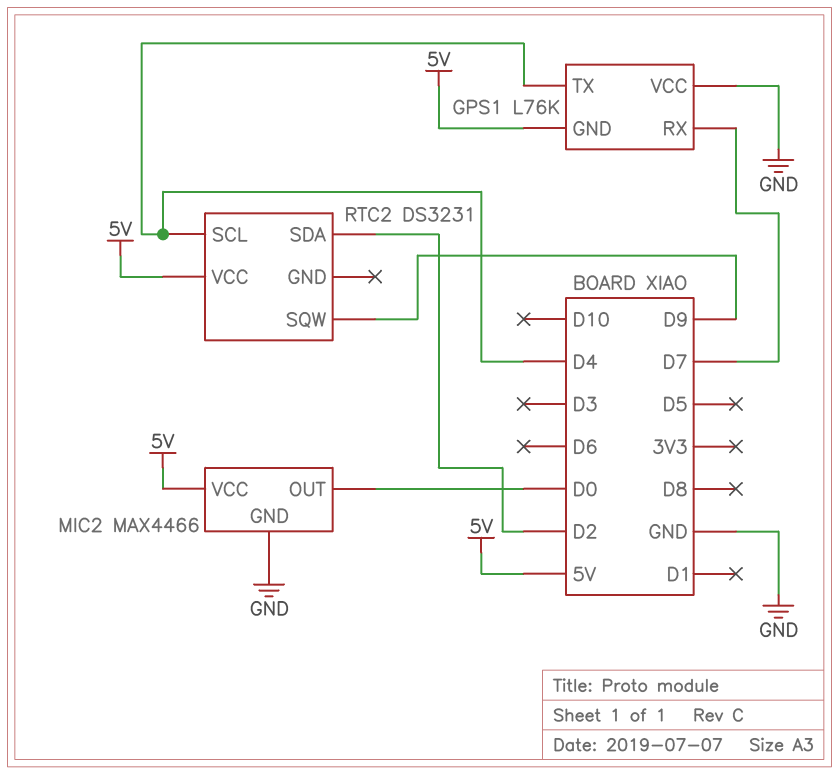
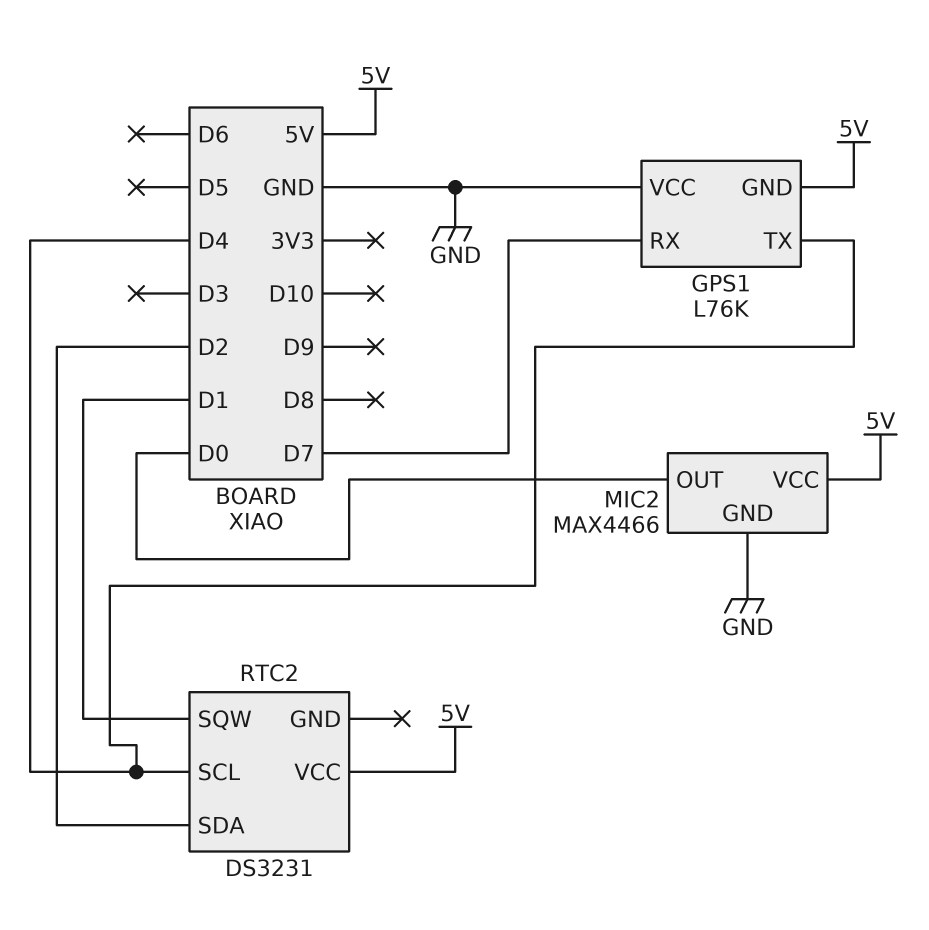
RTC2 pin SQW: D9 -> D1

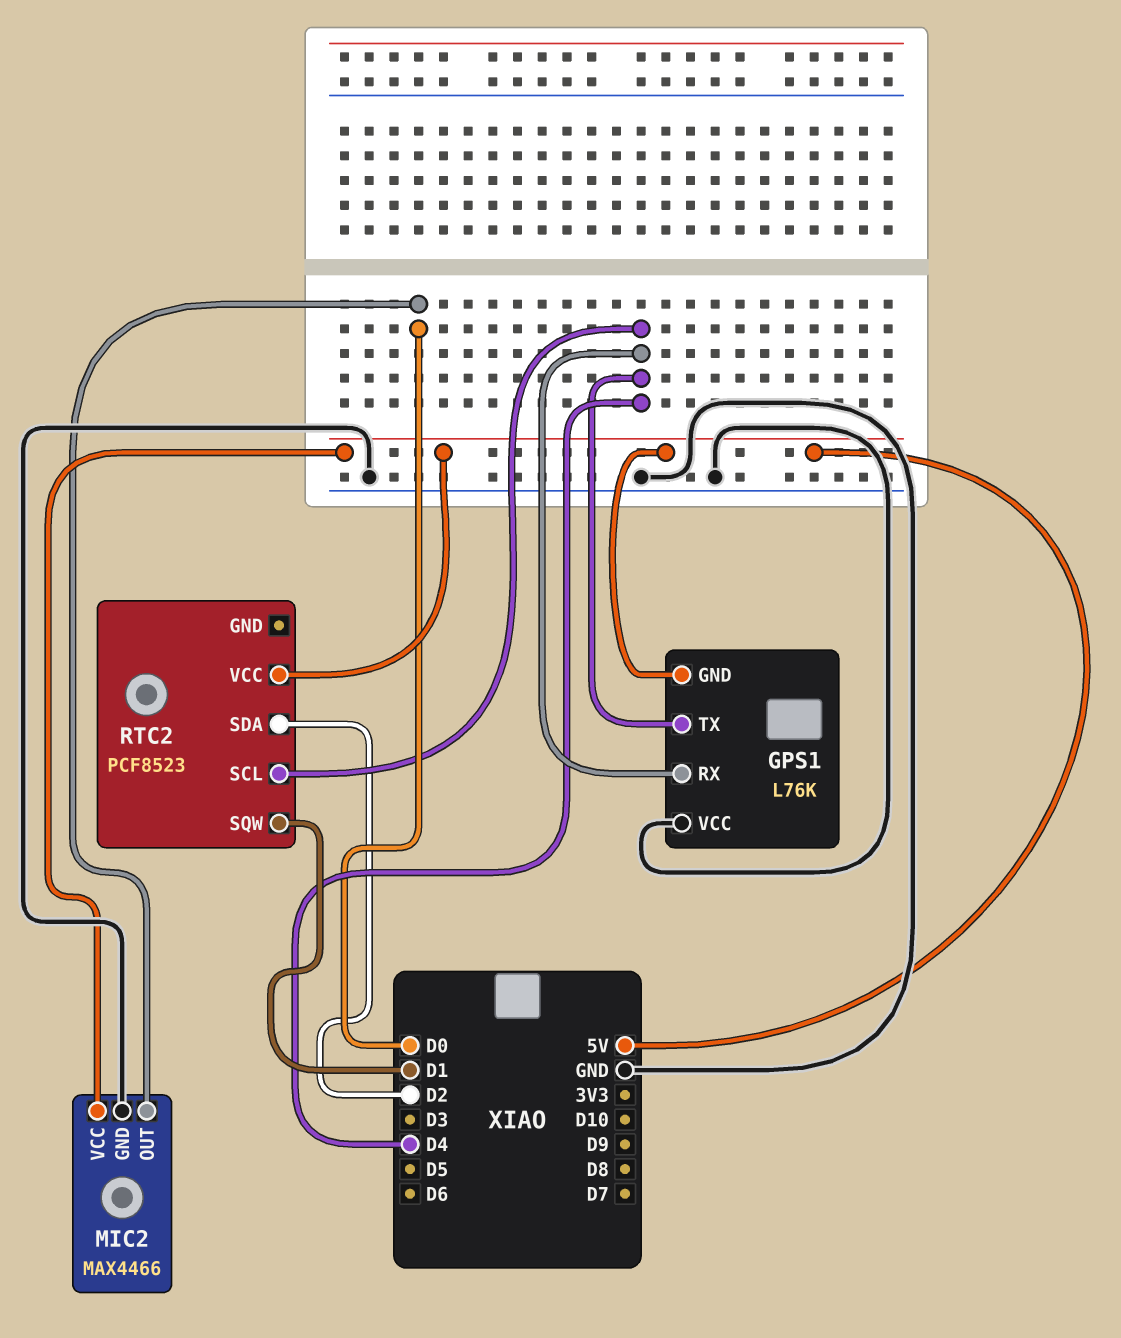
GPS1 pin RX: D7 -> D4
RTC2: DS3231 -> PCF8523

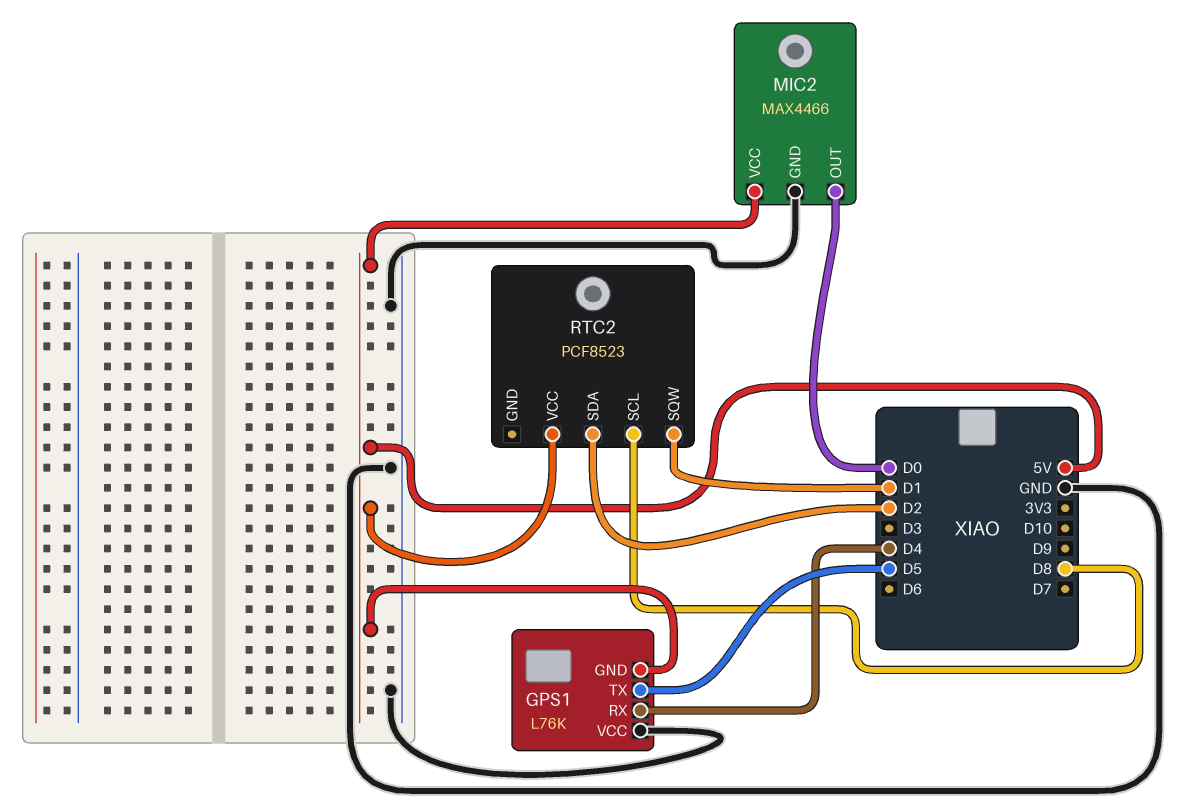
GPS1 pin TX: D4 -> D5
RTC2 pin SCL: D4 -> D8

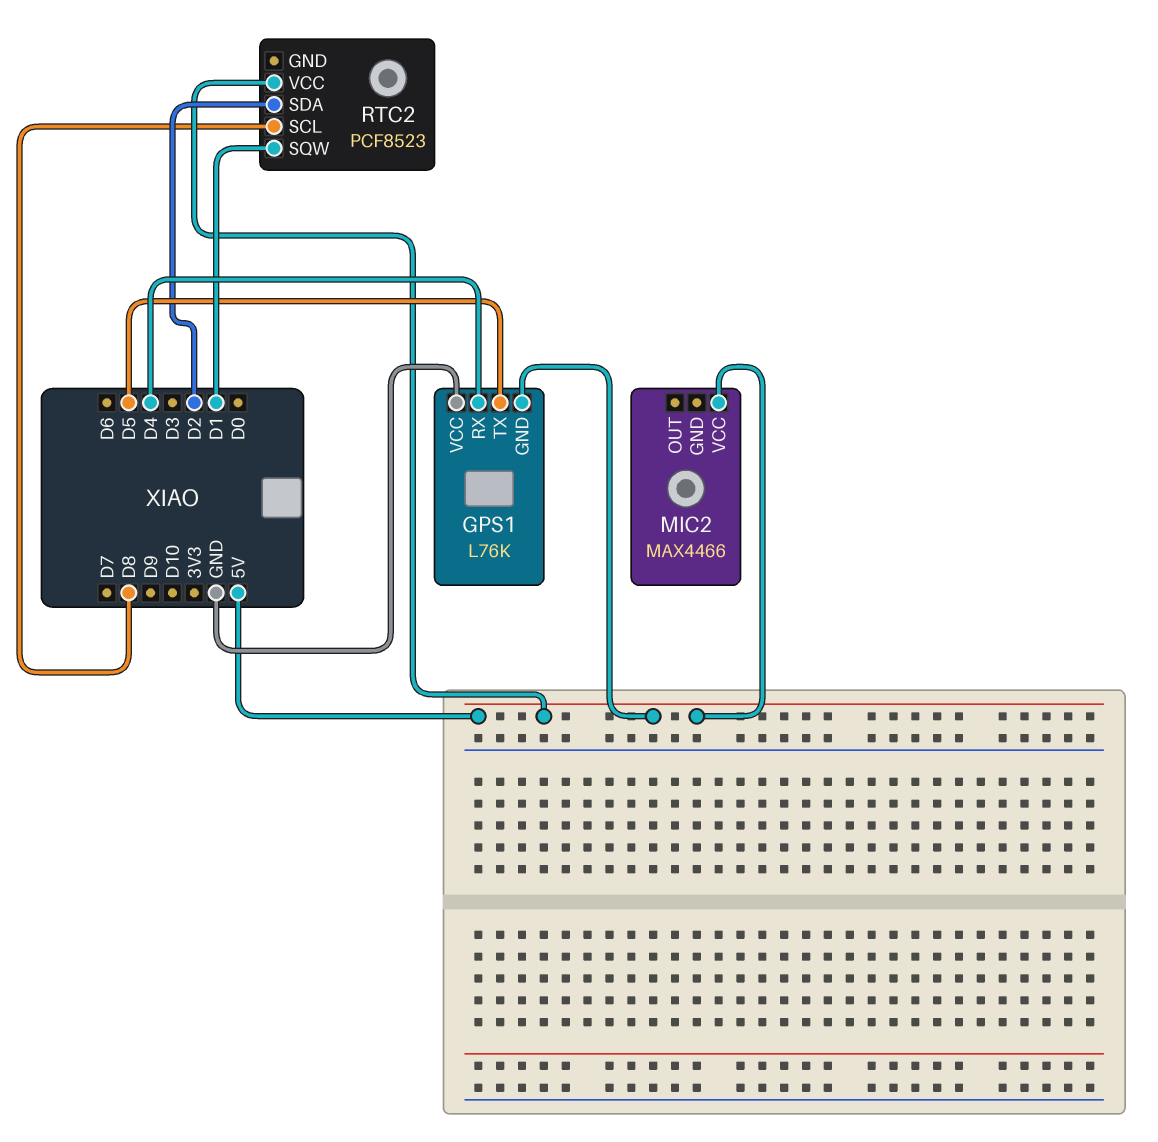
MIC2 pin GND: GND -> none
MIC2 pin OUT: D0 -> none

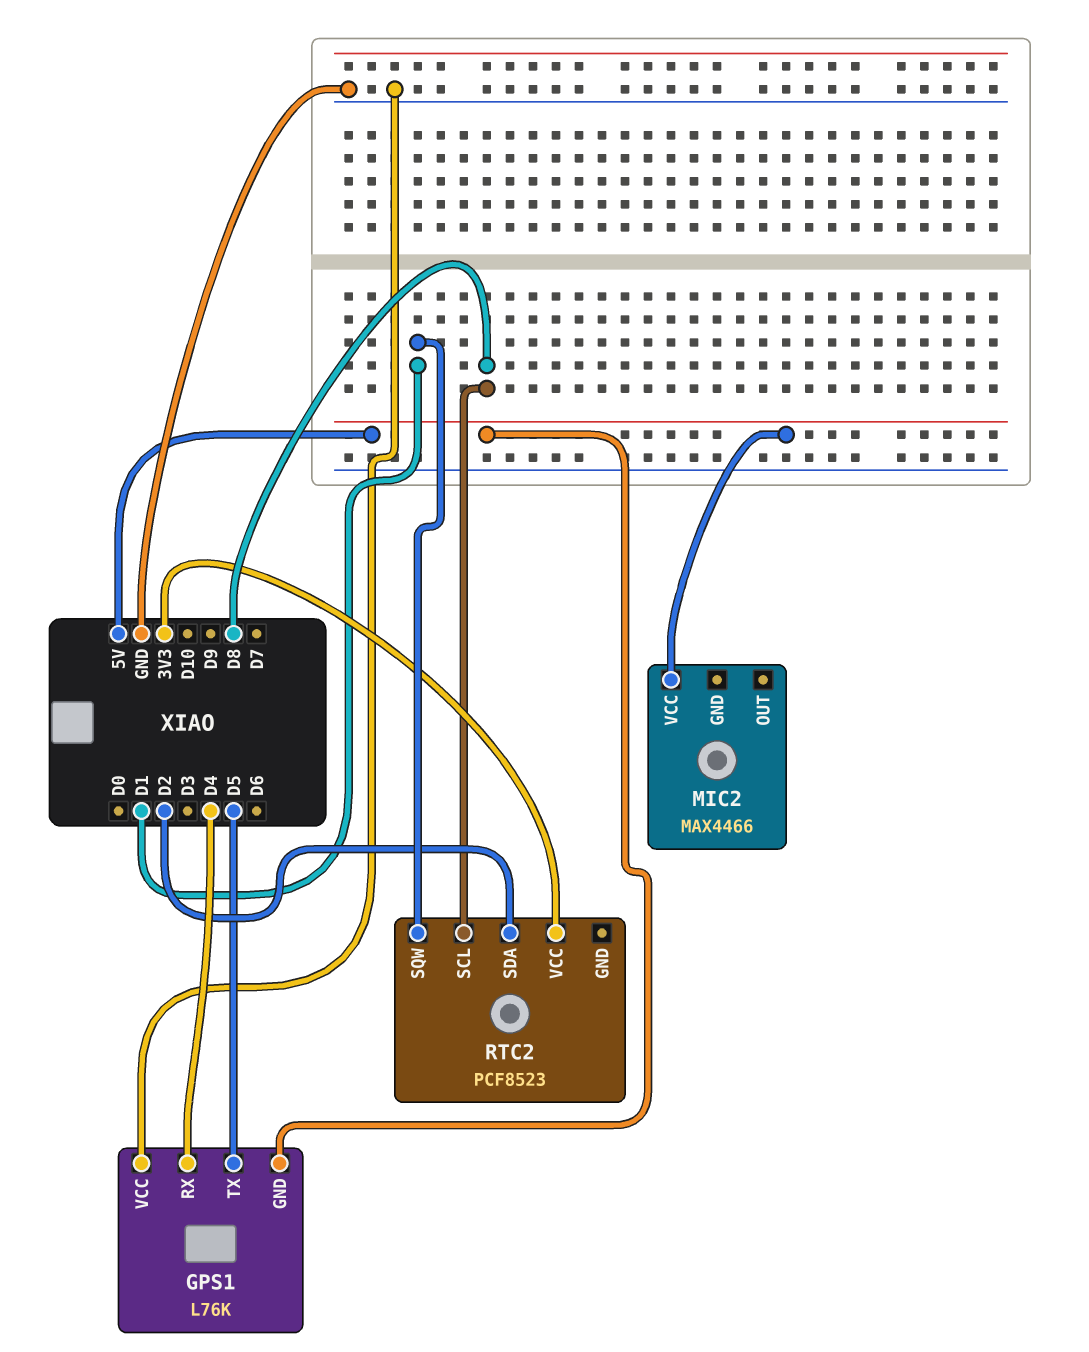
RTC2 pin VCC: 5V -> 3V3

